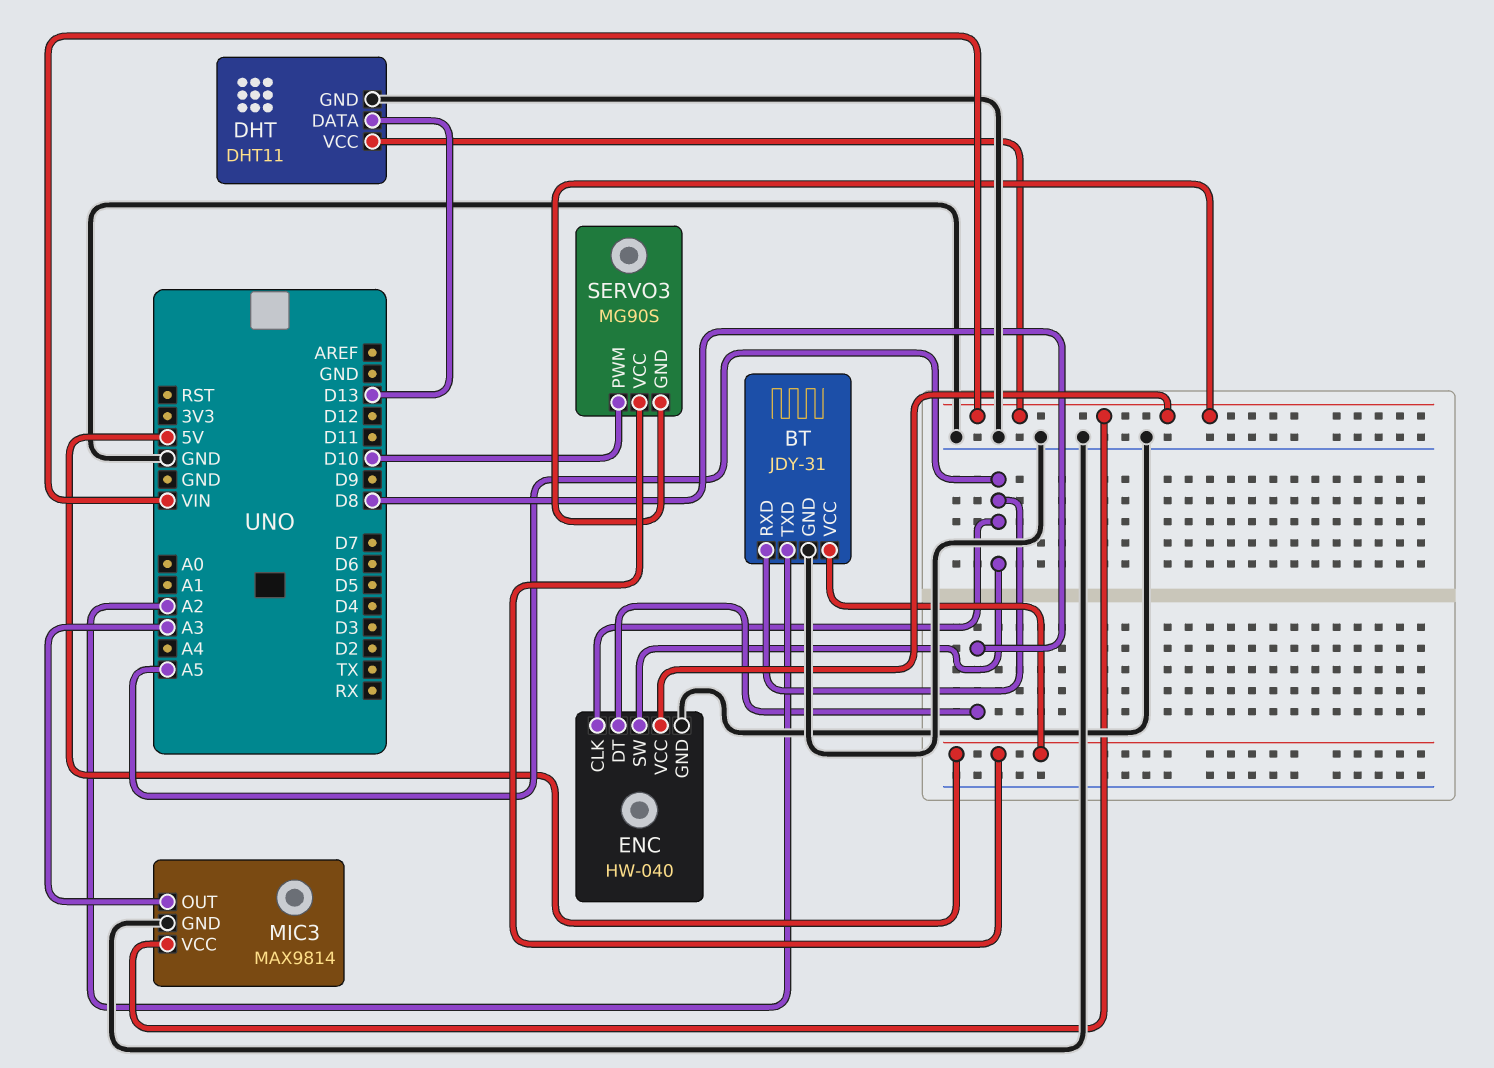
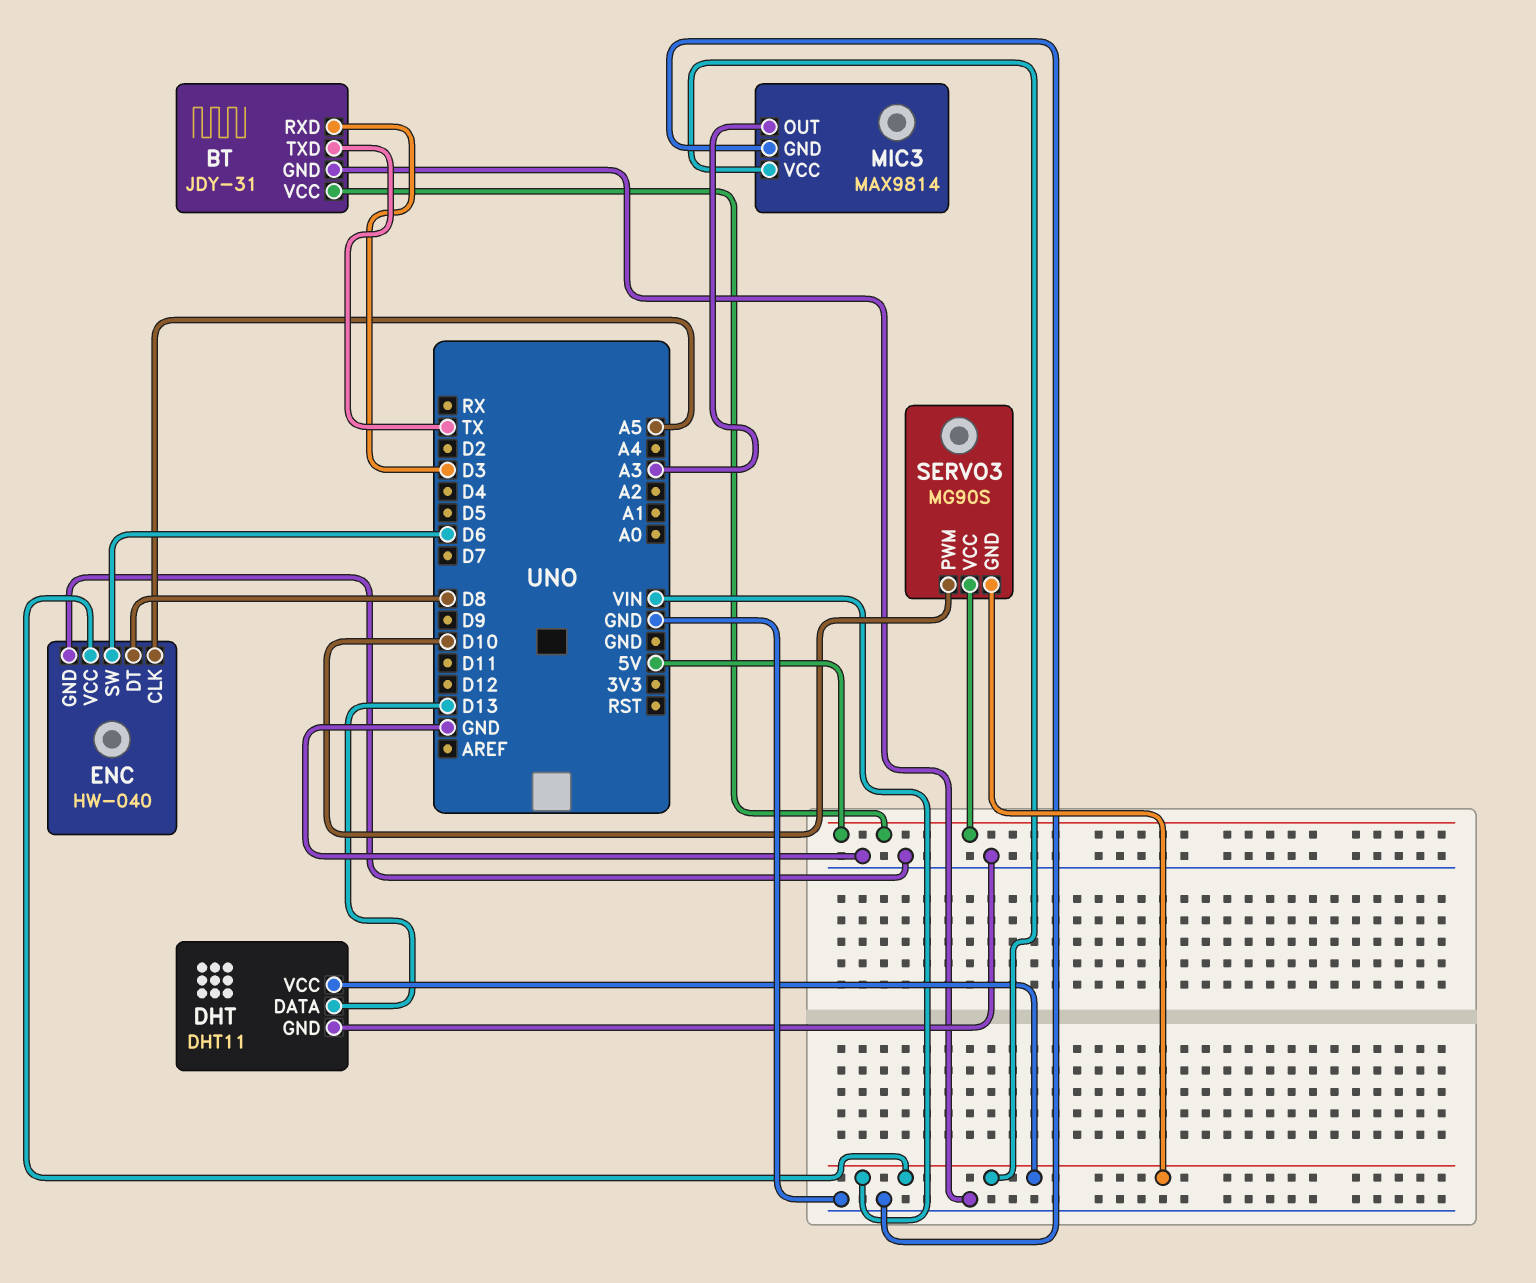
BT pin RXD: A5 -> D3
BT pin TXD: A2 -> TX
ENC pin SW: A5 -> D6

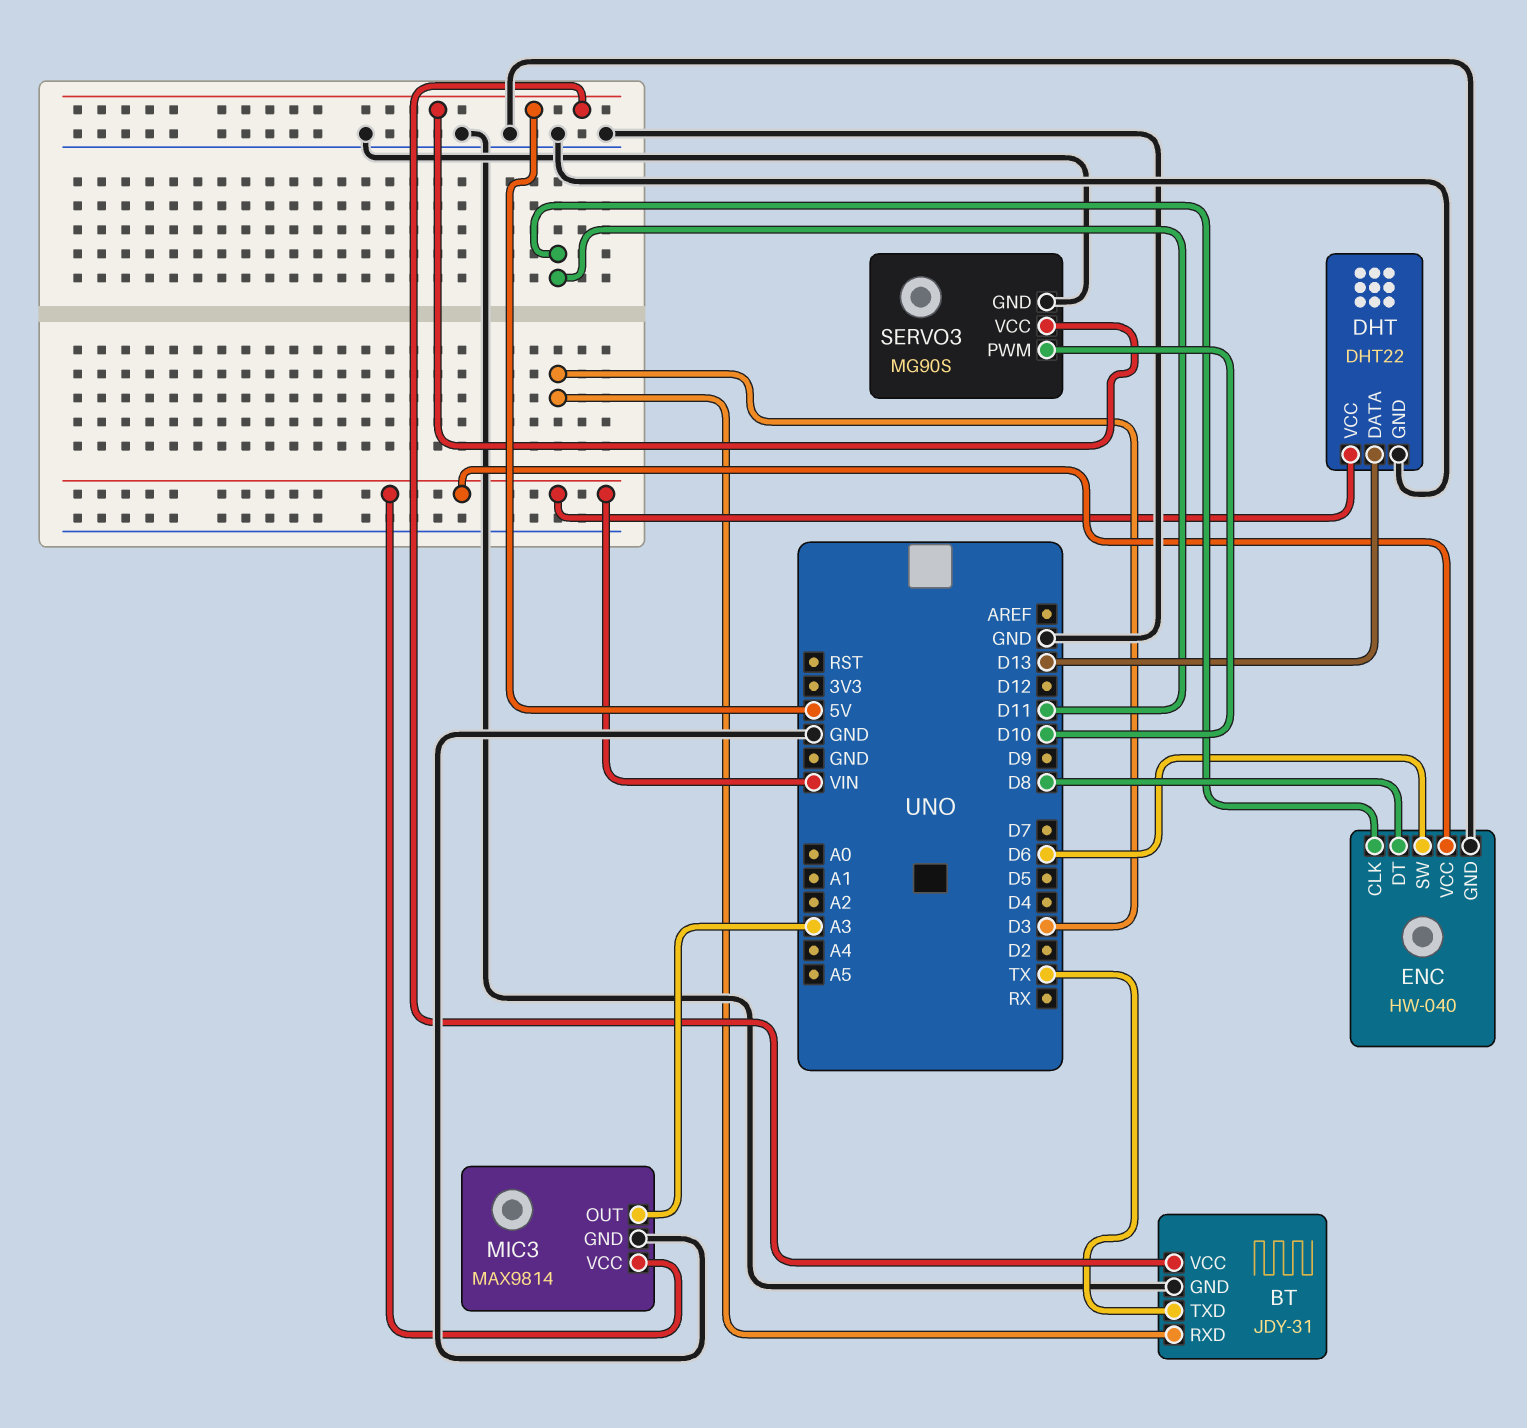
DHT: DHT11 -> DHT22
ENC pin CLK: A5 -> D11
SERVO3 pin GND: VIN -> GND

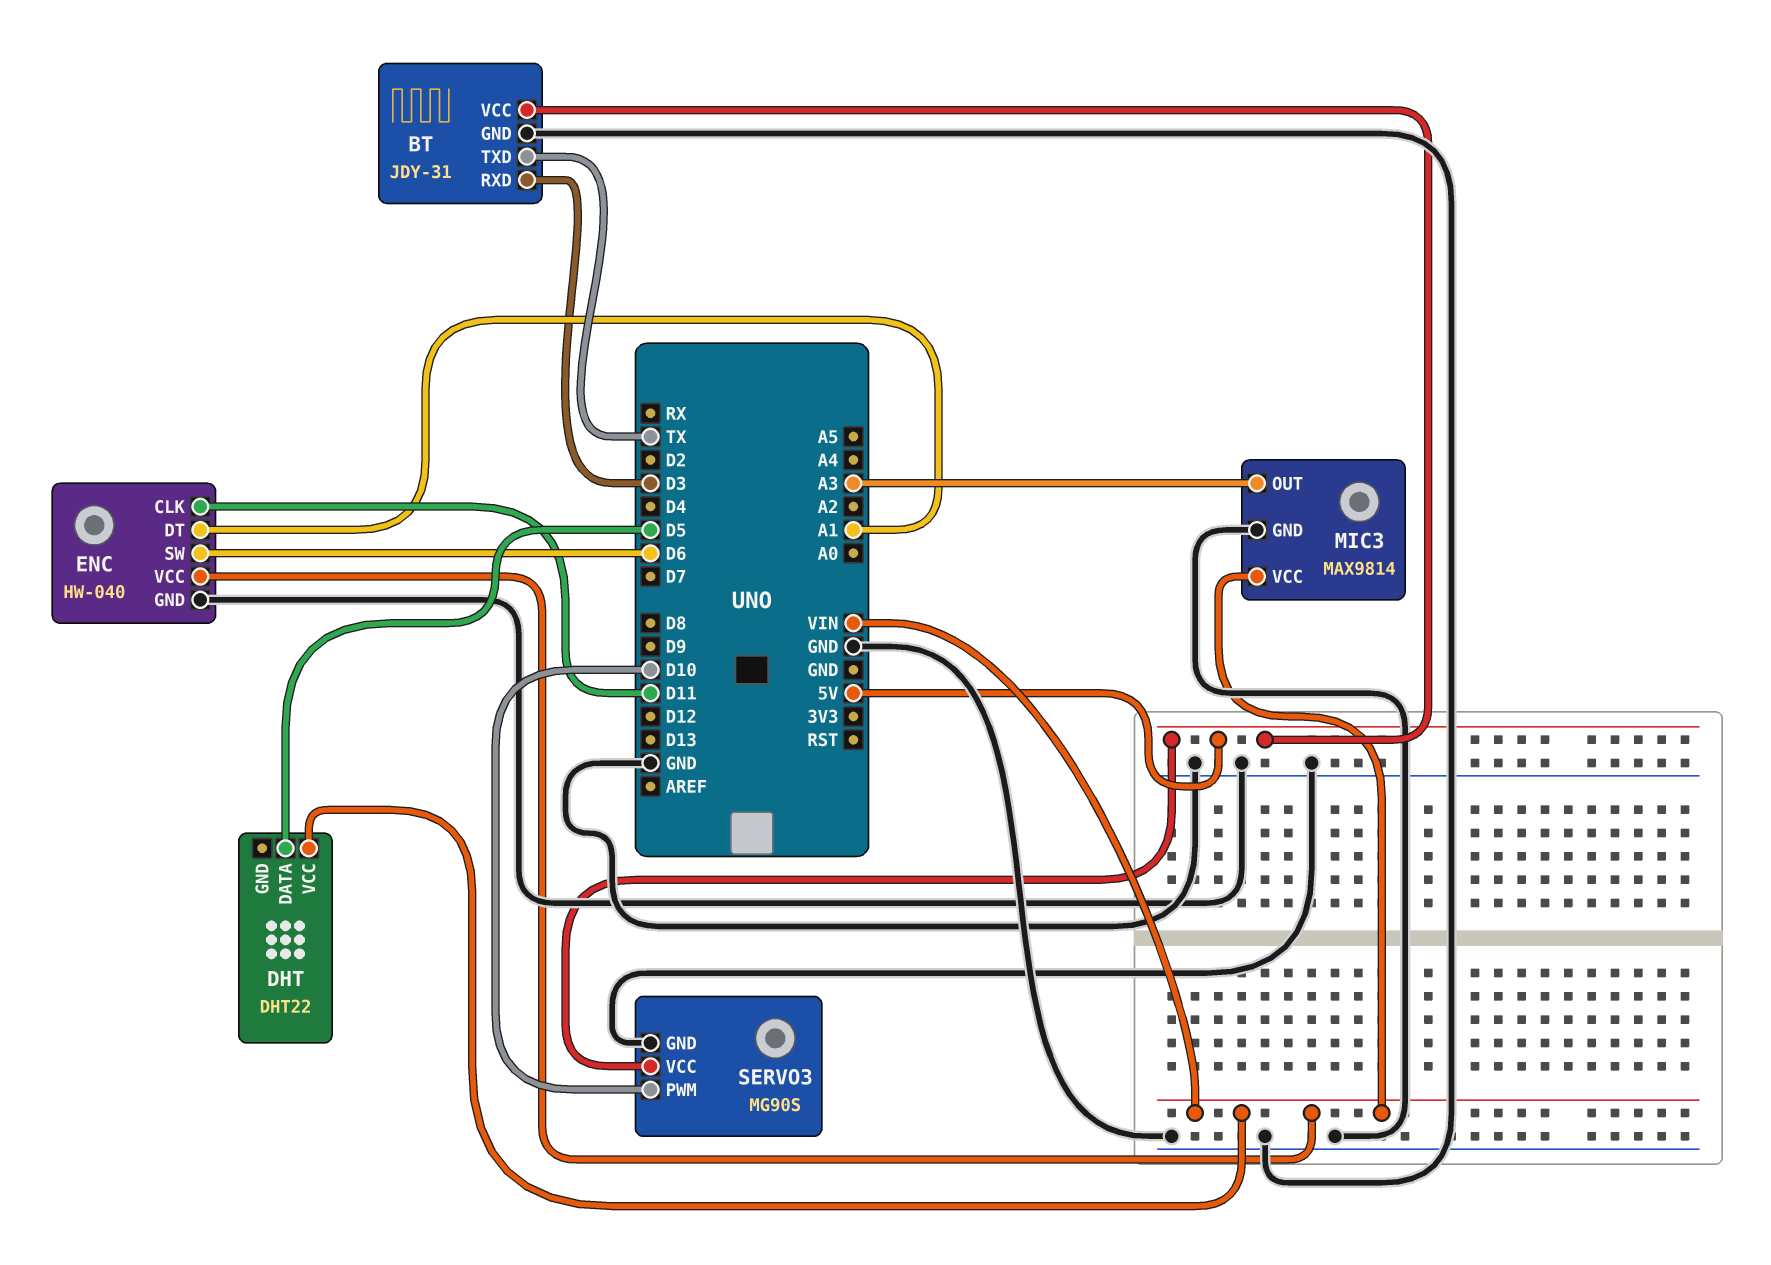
DHT pin DATA: D13 -> D5
DHT pin GND: GND -> none
ENC pin DT: D8 -> A1

